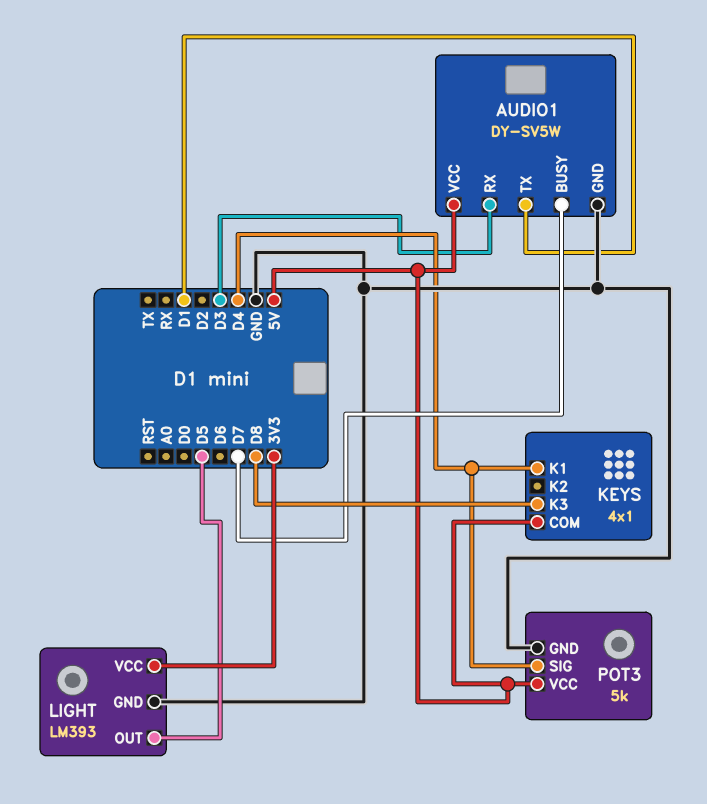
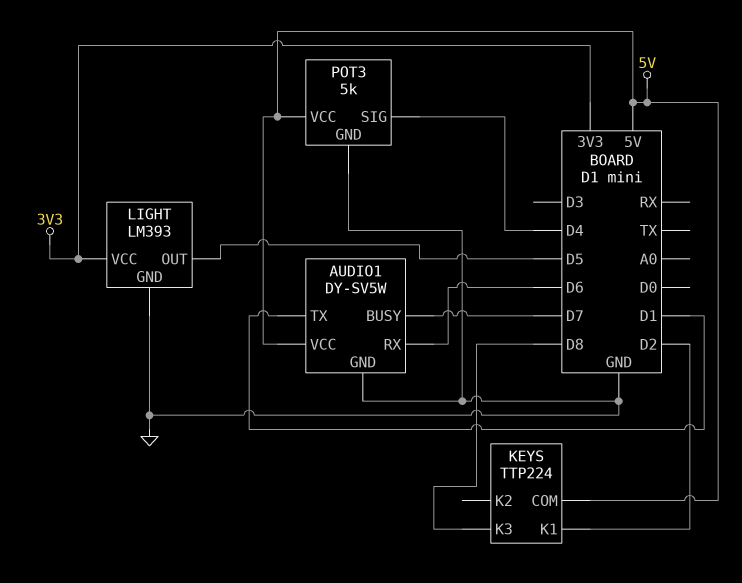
AUDIO1 pin RX: D3 -> D6
KEYS: 4x1 -> TTP224
KEYS pin K1: D4 -> D2

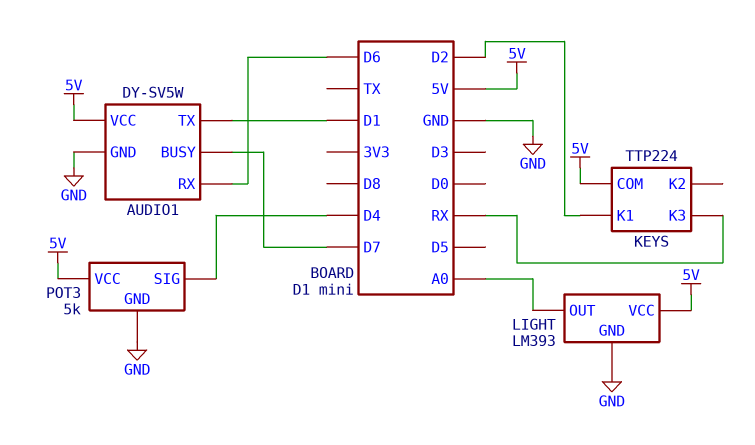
KEYS pin K3: D8 -> RX
LIGHT pin OUT: D5 -> A0
LIGHT pin VCC: 3V3 -> 5V

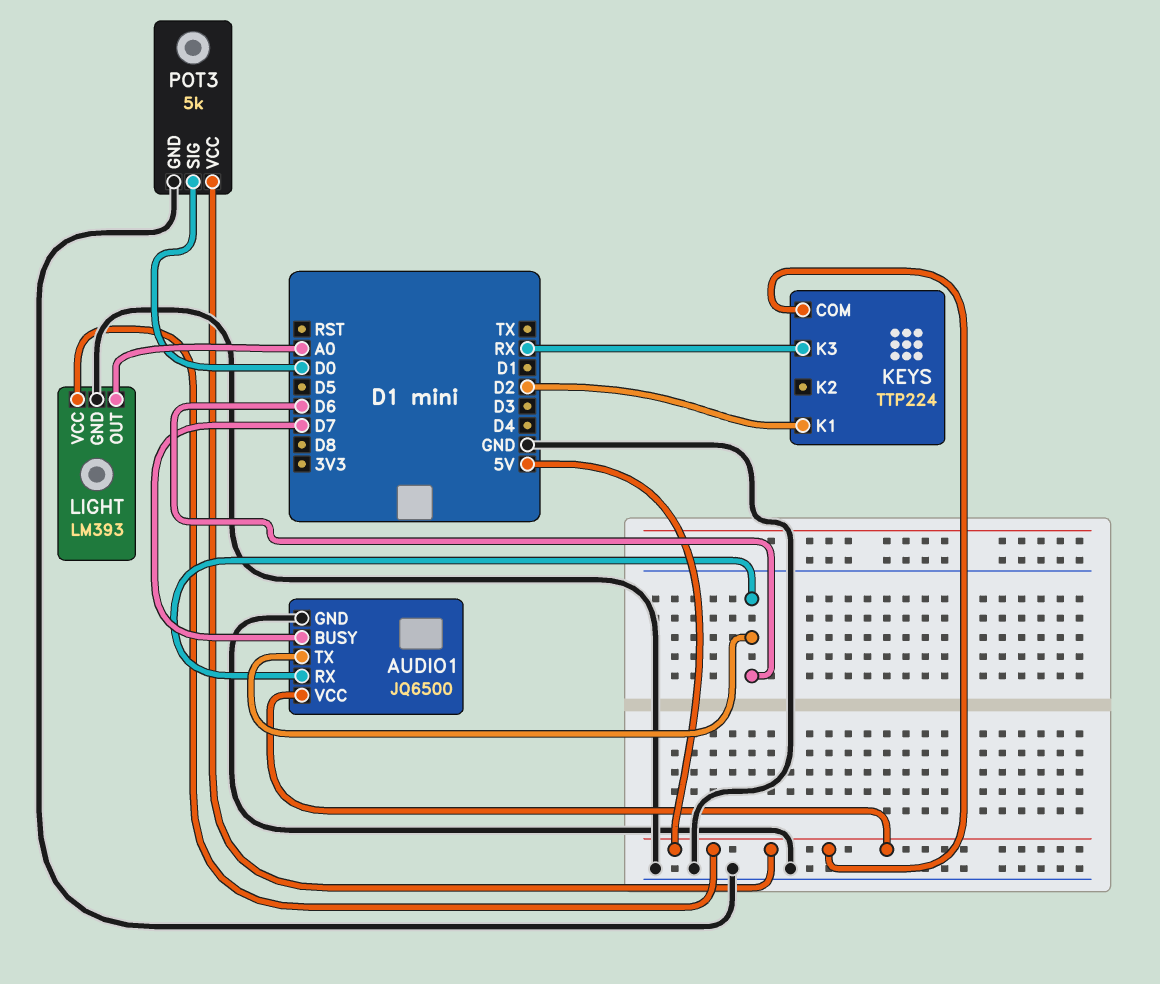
AUDIO1: DY-SV5W -> JQ6500
AUDIO1 pin TX: D1 -> D6
POT3 pin SIG: D4 -> D0

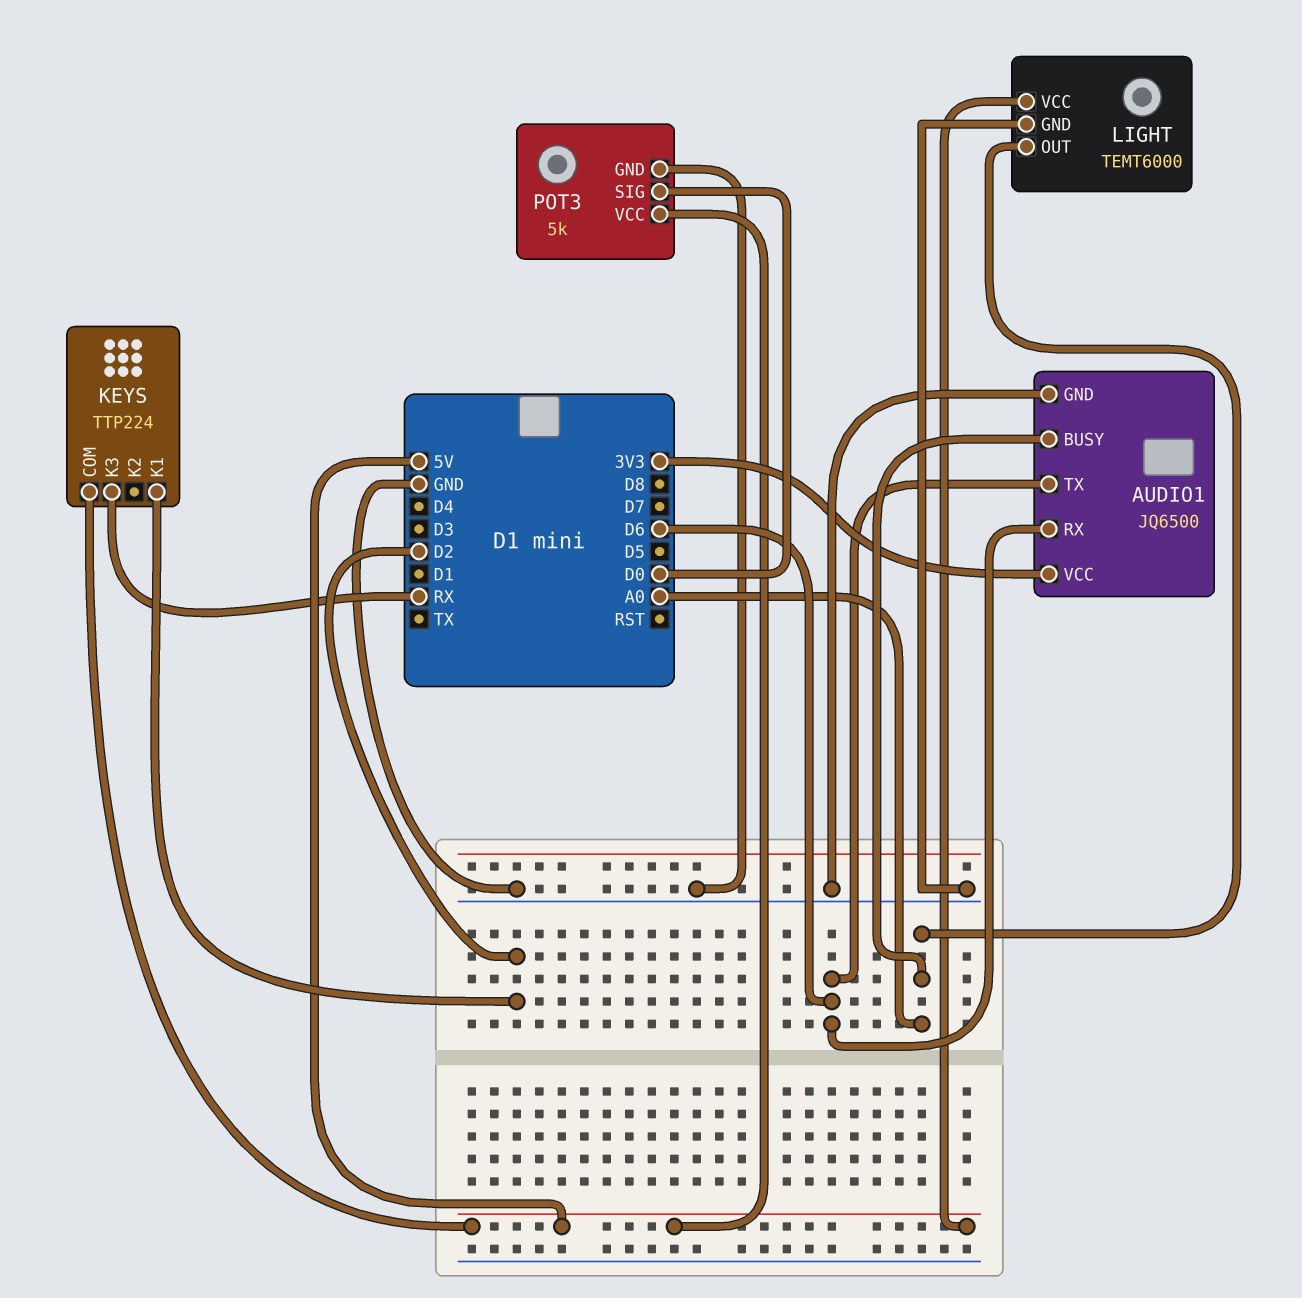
AUDIO1 pin BUSY: D7 -> A0
AUDIO1 pin VCC: 5V -> 3V3
LIGHT: LM393 -> TEMT6000

